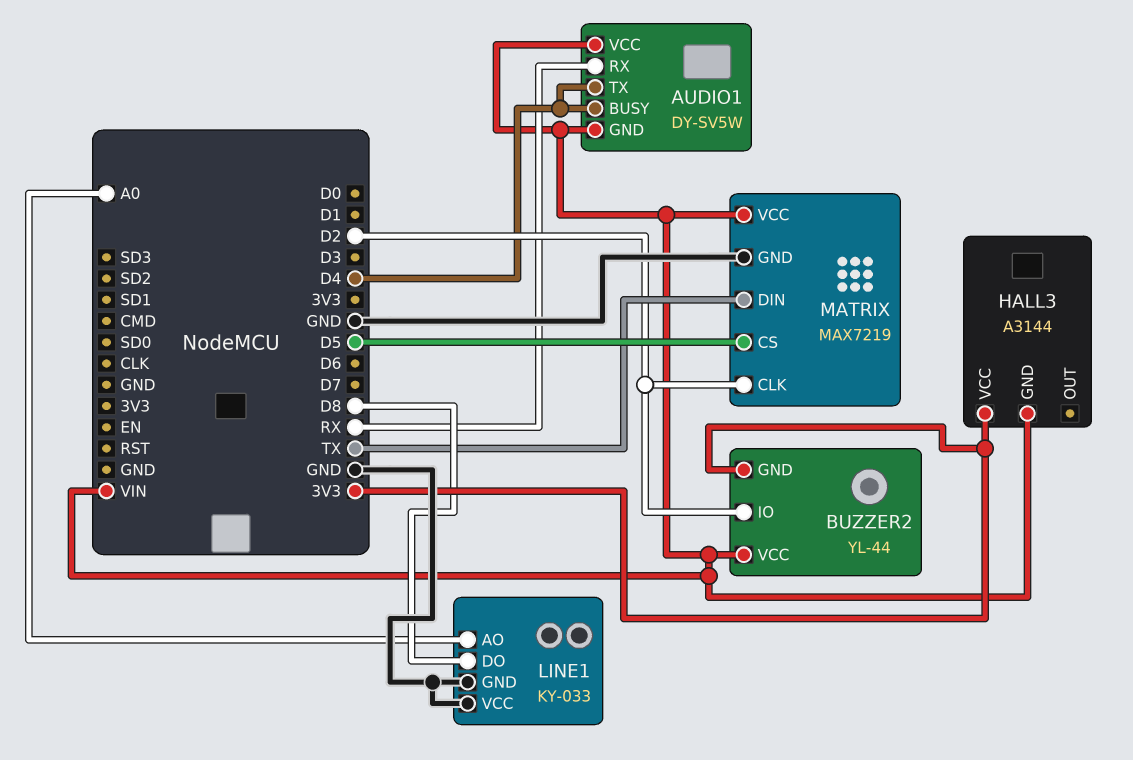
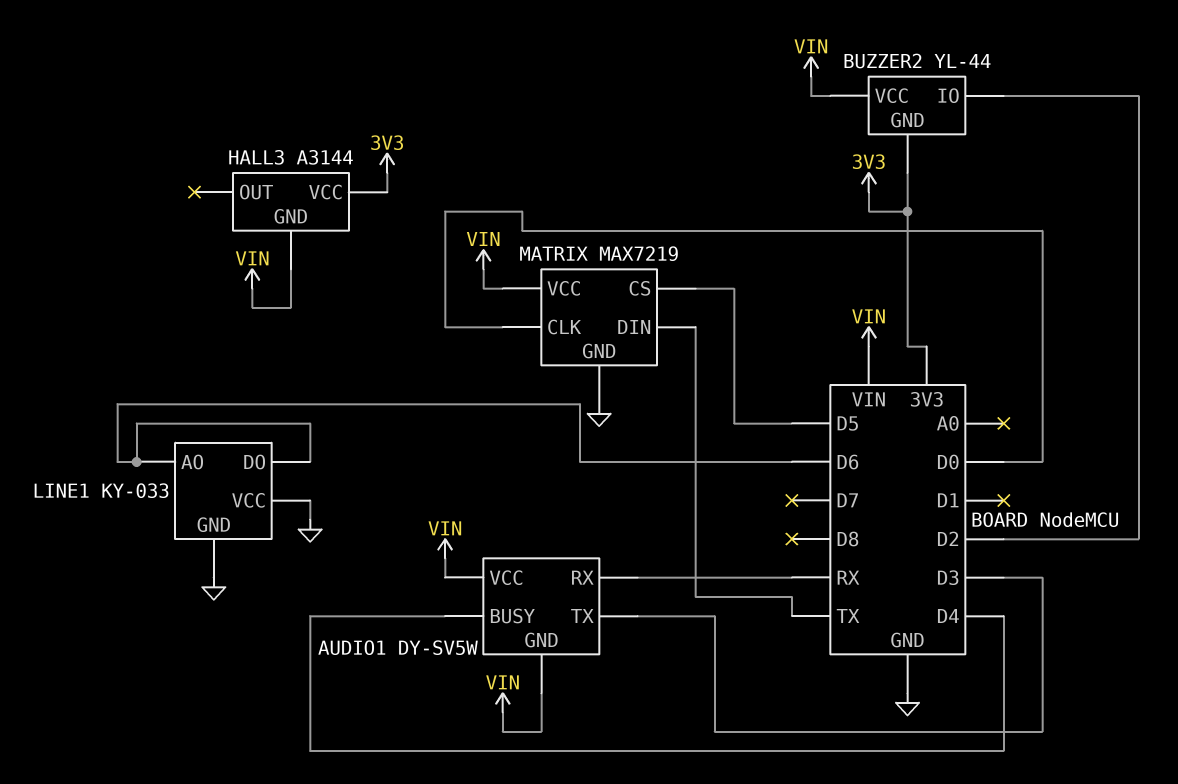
AUDIO1 pin TX: D4 -> D3
LINE1 pin AO: A0 -> D6
LINE1 pin DO: D8 -> D6
MATRIX pin CLK: D2 -> D0

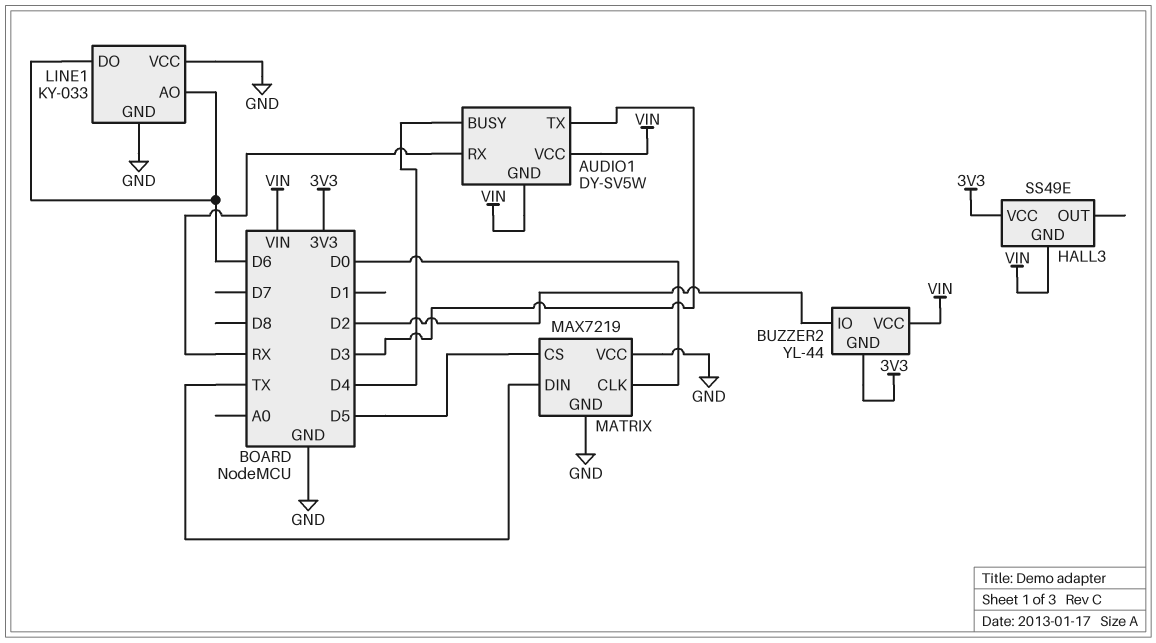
HALL3: A3144 -> SS49E
MATRIX pin VCC: VIN -> GND

